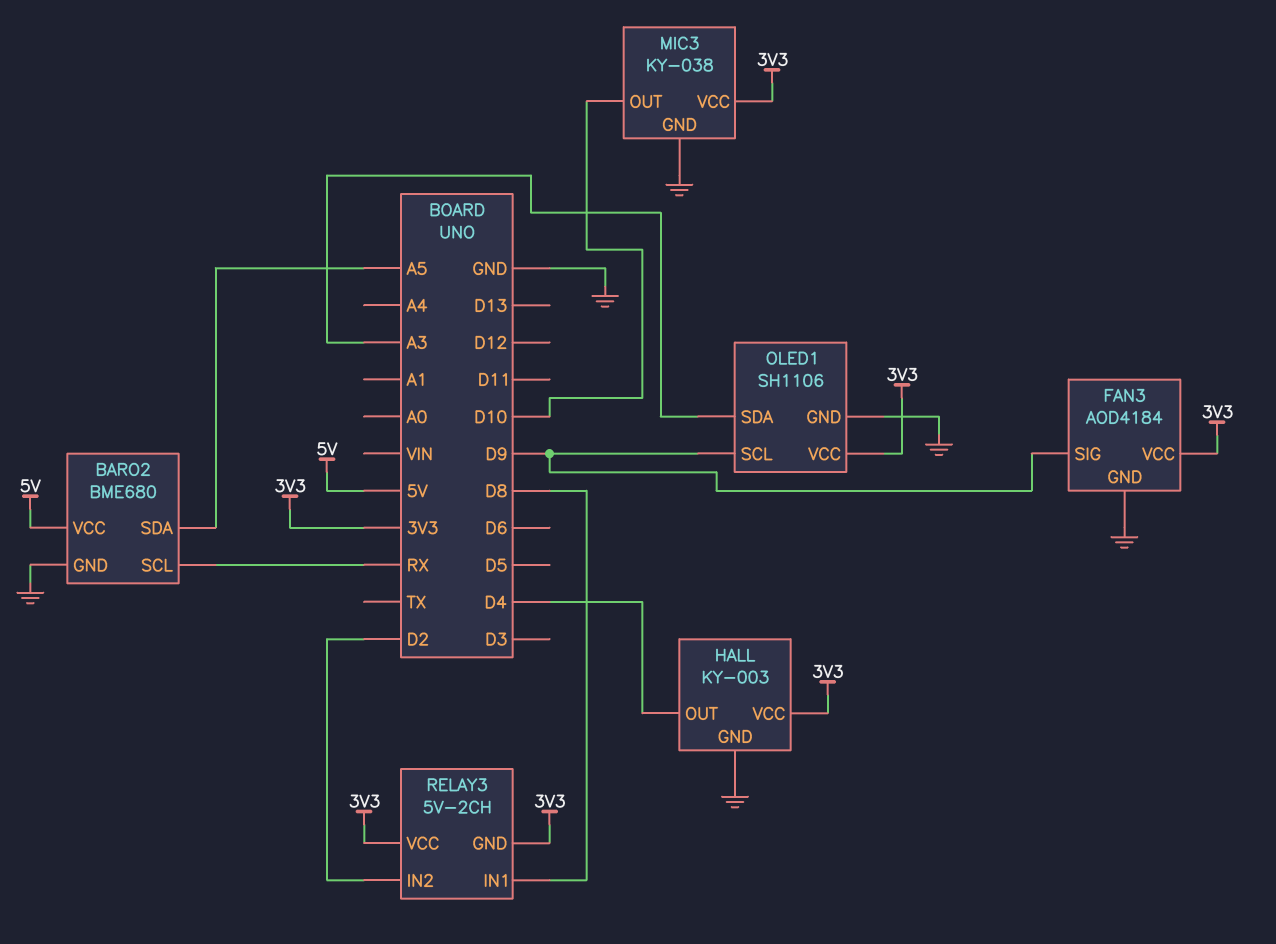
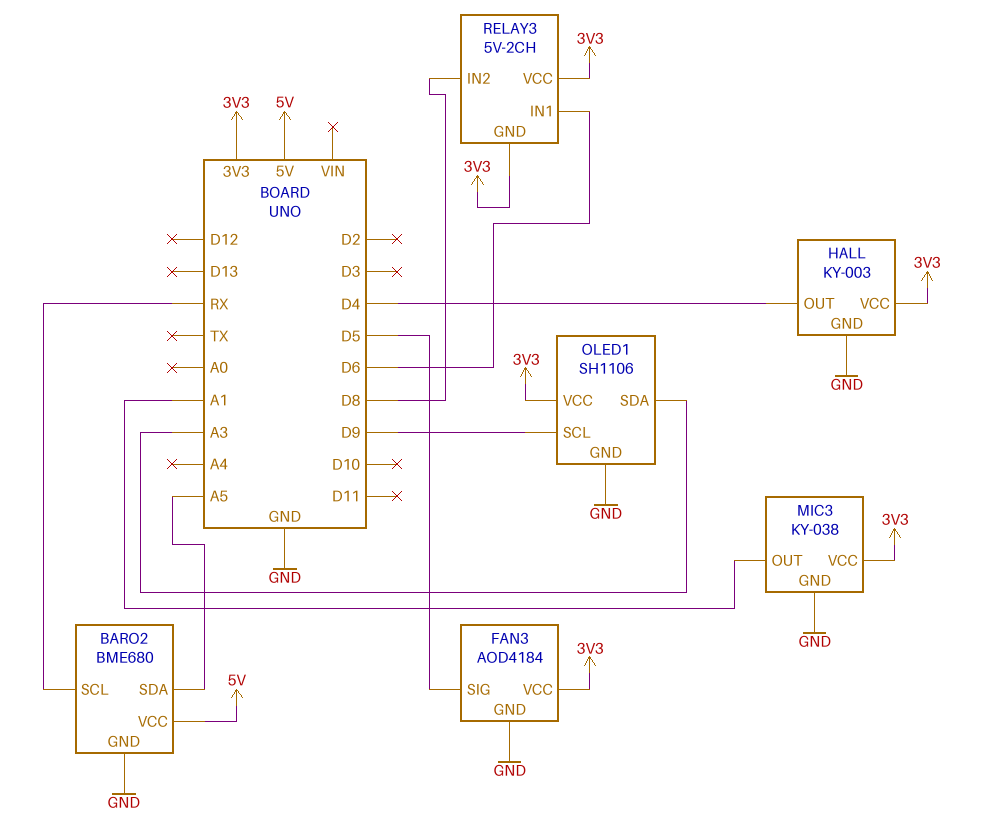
FAN3 pin SIG: D9 -> D5
MIC3 pin OUT: D10 -> A1
RELAY3 pin IN1: D8 -> D6
RELAY3 pin IN2: D2 -> D8

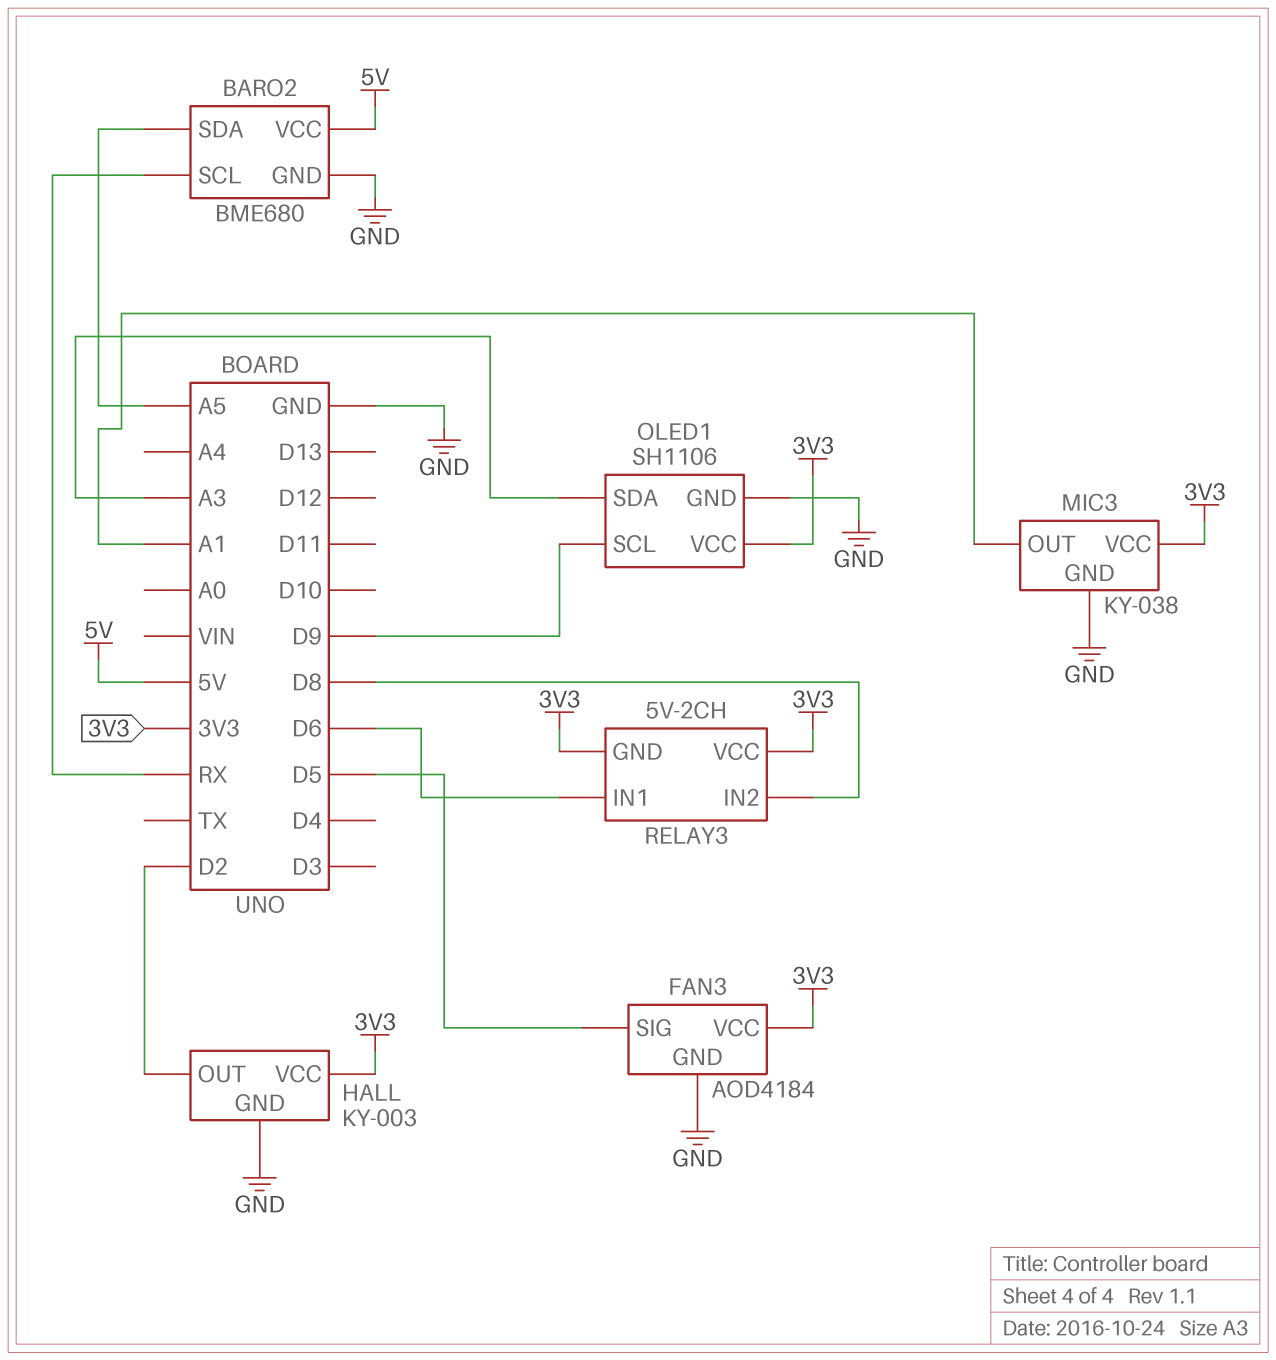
HALL pin OUT: D4 -> D2

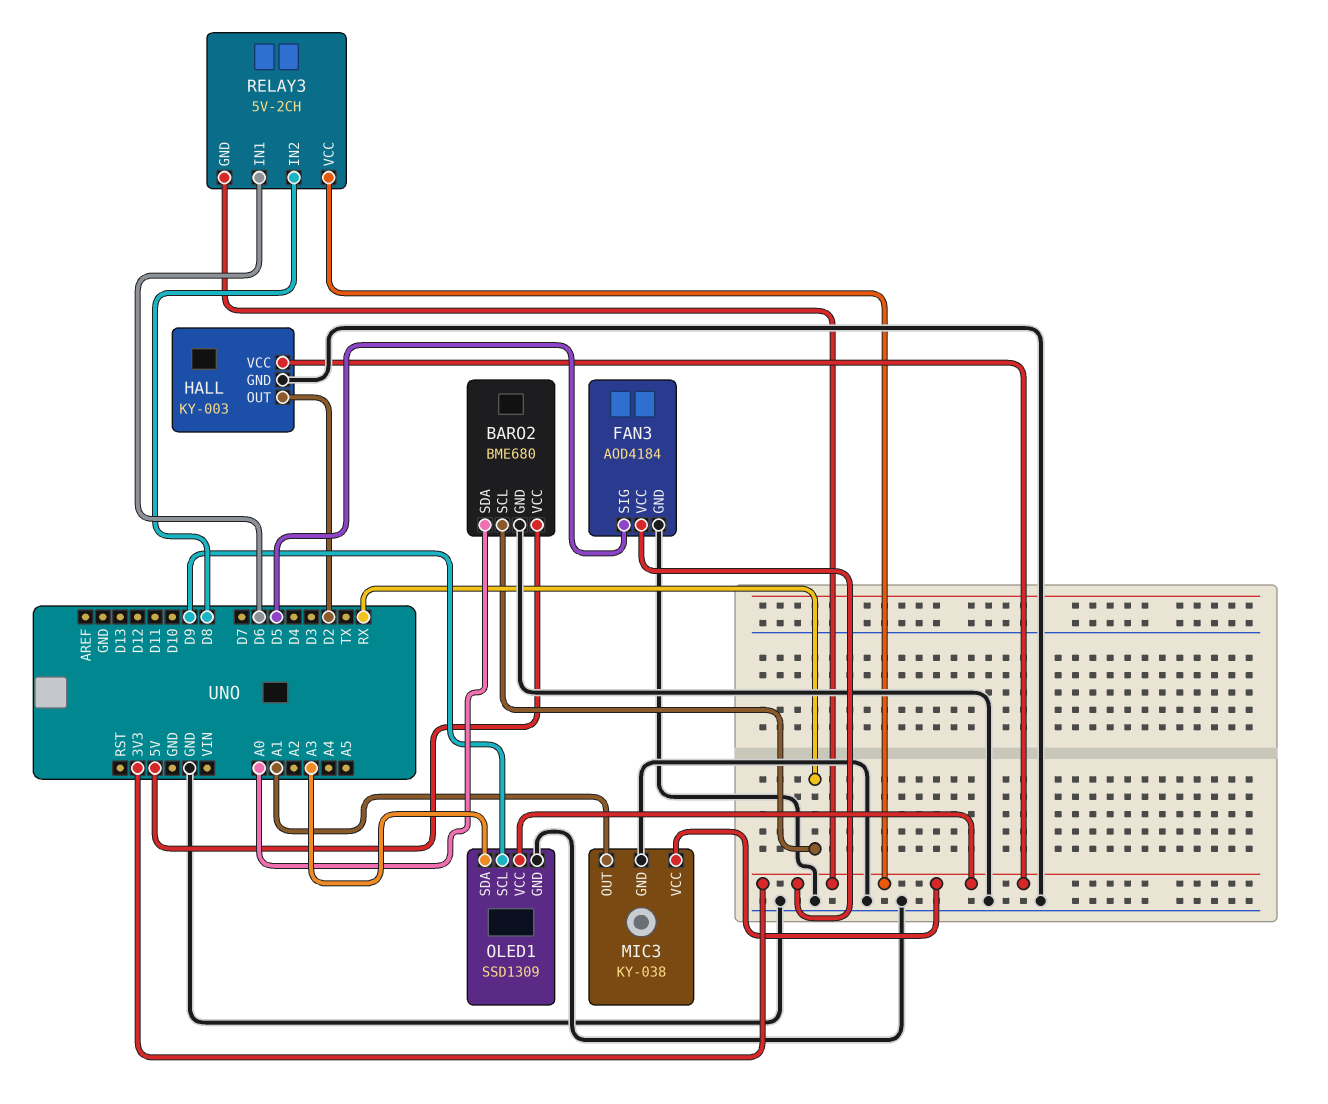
BARO2 pin SDA: A5 -> A0
OLED1: SH1106 -> SSD1309

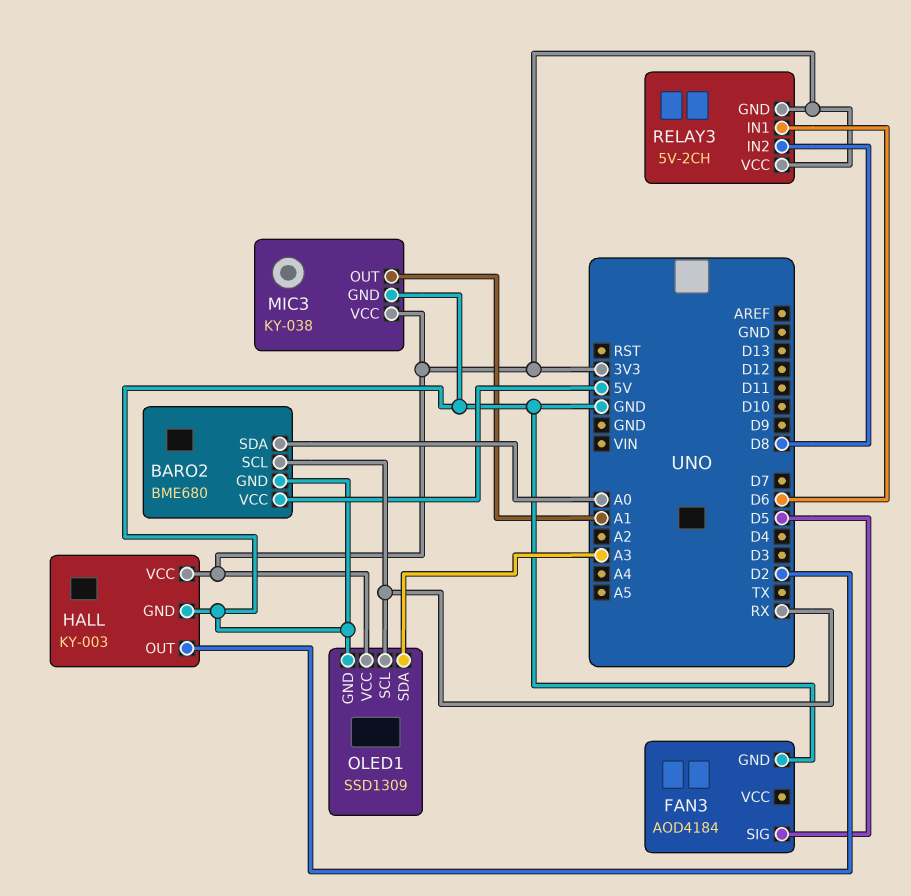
FAN3 pin VCC: 3V3 -> none
OLED1 pin SCL: D9 -> RX

